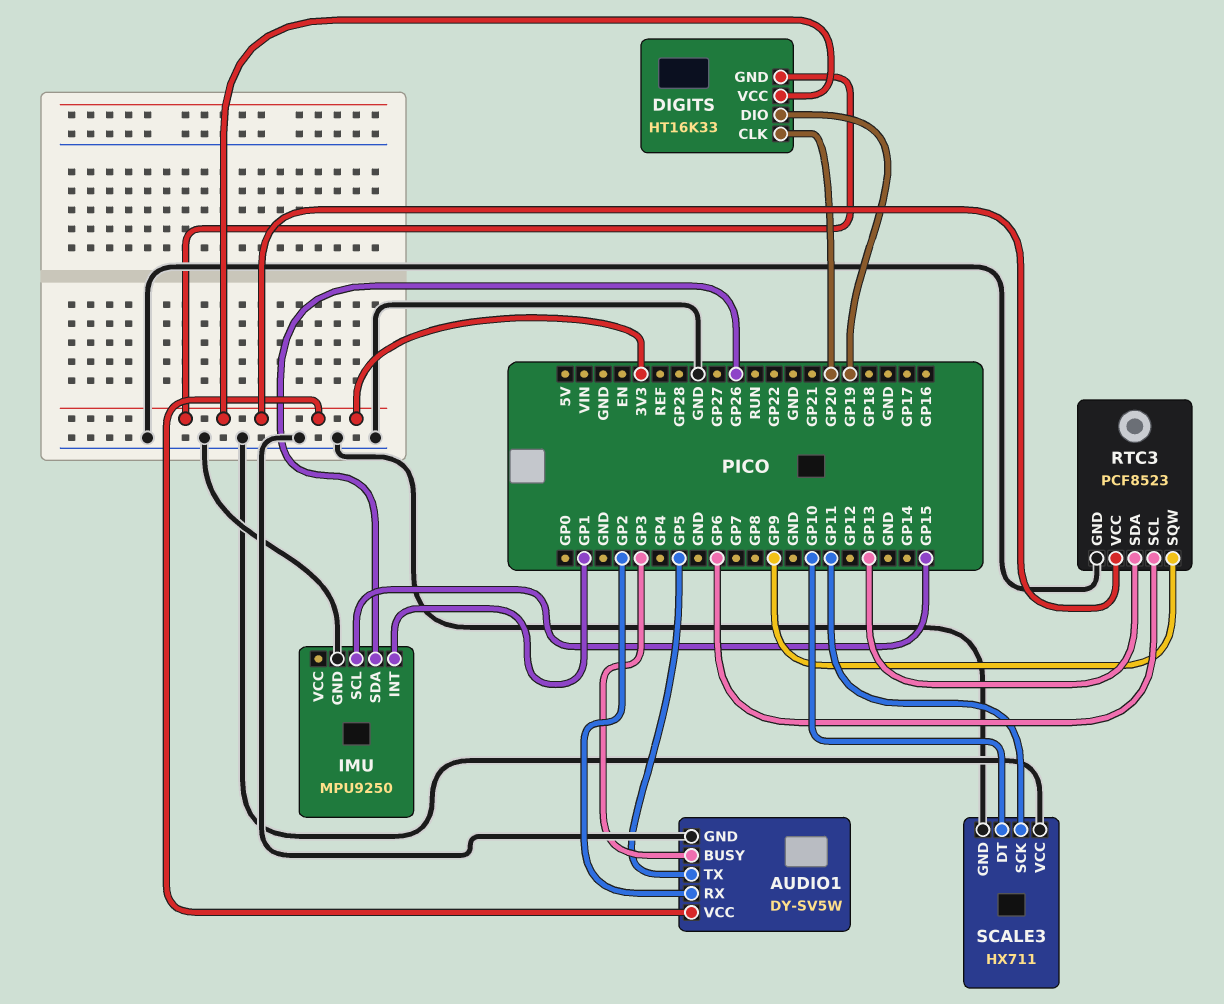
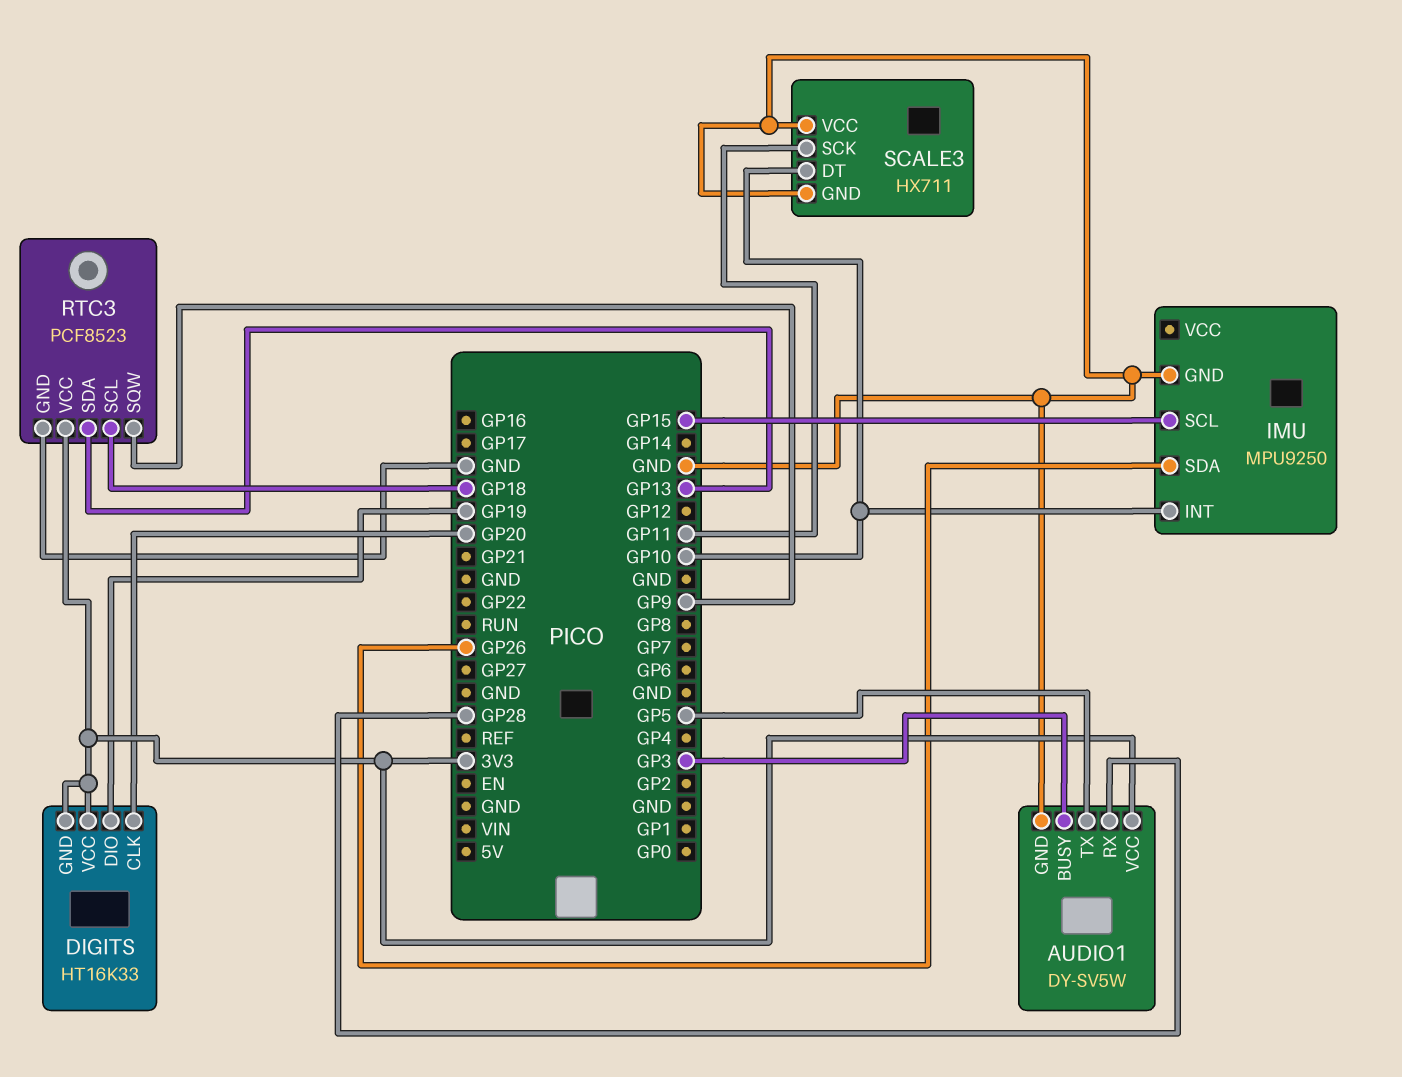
AUDIO1 pin RX: GP2 -> GP28
IMU pin INT: GP1 -> GP10
RTC3 pin SCL: GP6 -> GP18

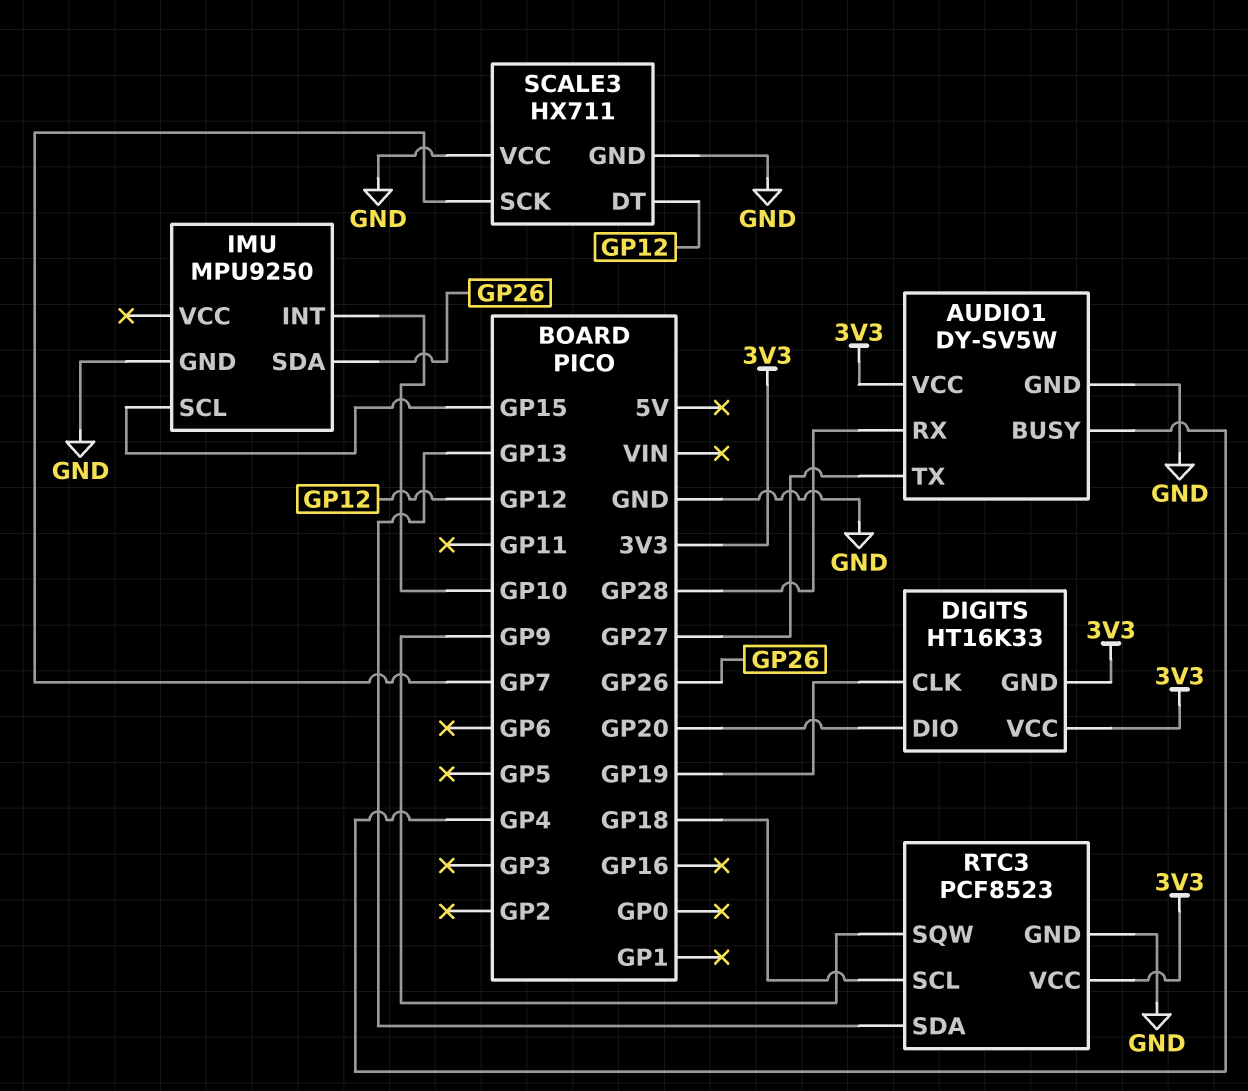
AUDIO1 pin BUSY: GP3 -> GP4
AUDIO1 pin TX: GP5 -> GP27
DIGITS pin CLK: GP20 -> GP19
DIGITS pin DIO: GP19 -> GP20
SCALE3 pin DT: GP10 -> GP12
SCALE3 pin SCK: GP11 -> GP7

